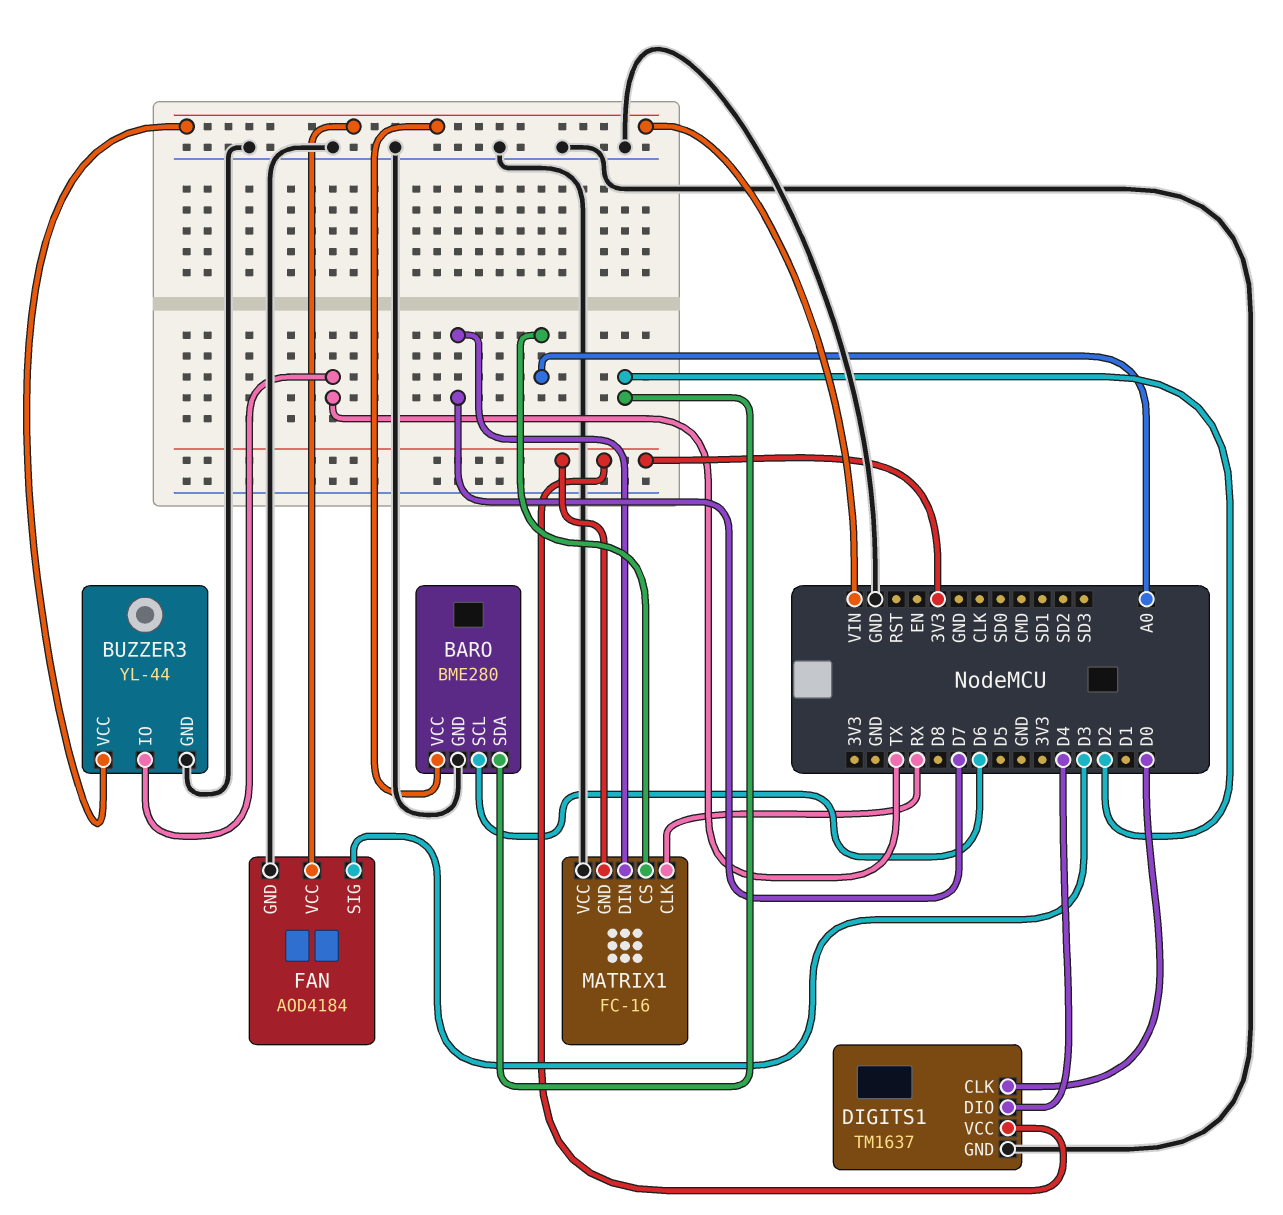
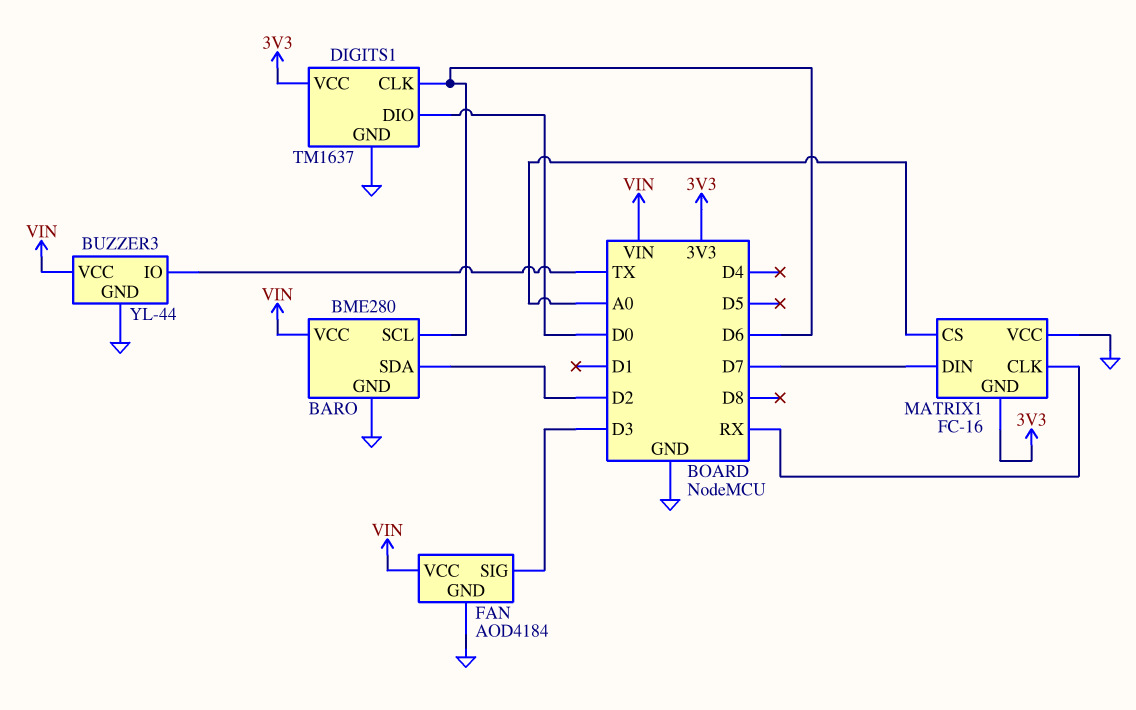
DIGITS1 pin CLK: D0 -> D6
DIGITS1 pin DIO: D4 -> D0

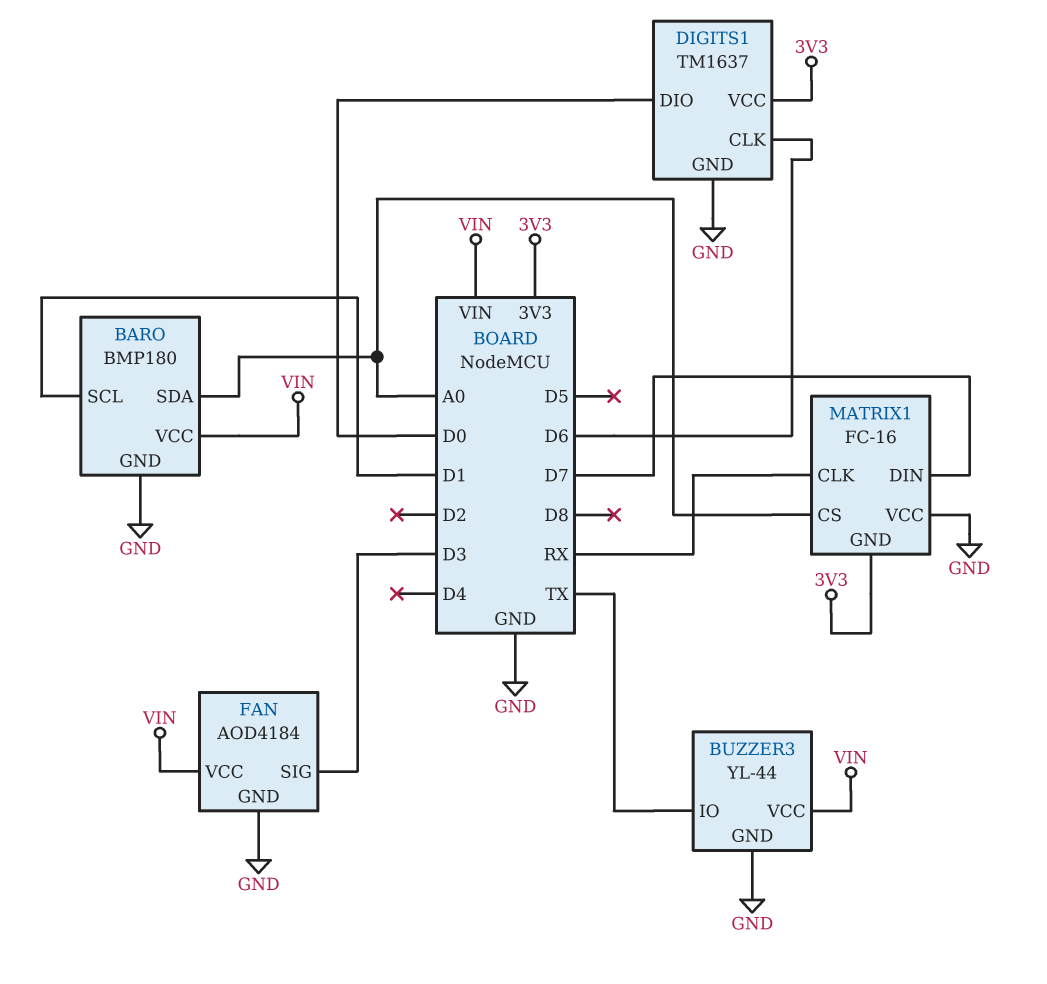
BARO: BME280 -> BMP180
BARO pin SCL: D6 -> D1
BARO pin SDA: D2 -> A0

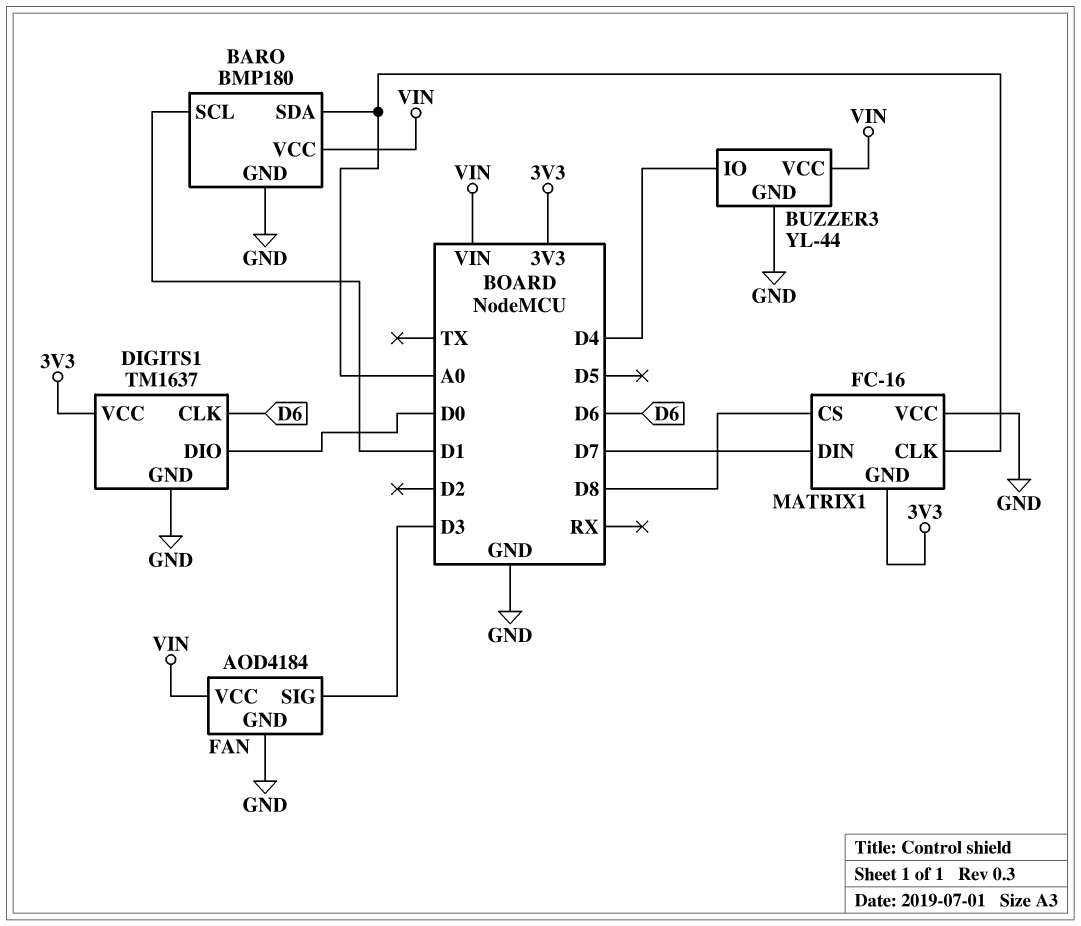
BUZZER3 pin IO: TX -> D4
MATRIX1 pin CLK: RX -> A0
MATRIX1 pin CS: A0 -> D8

